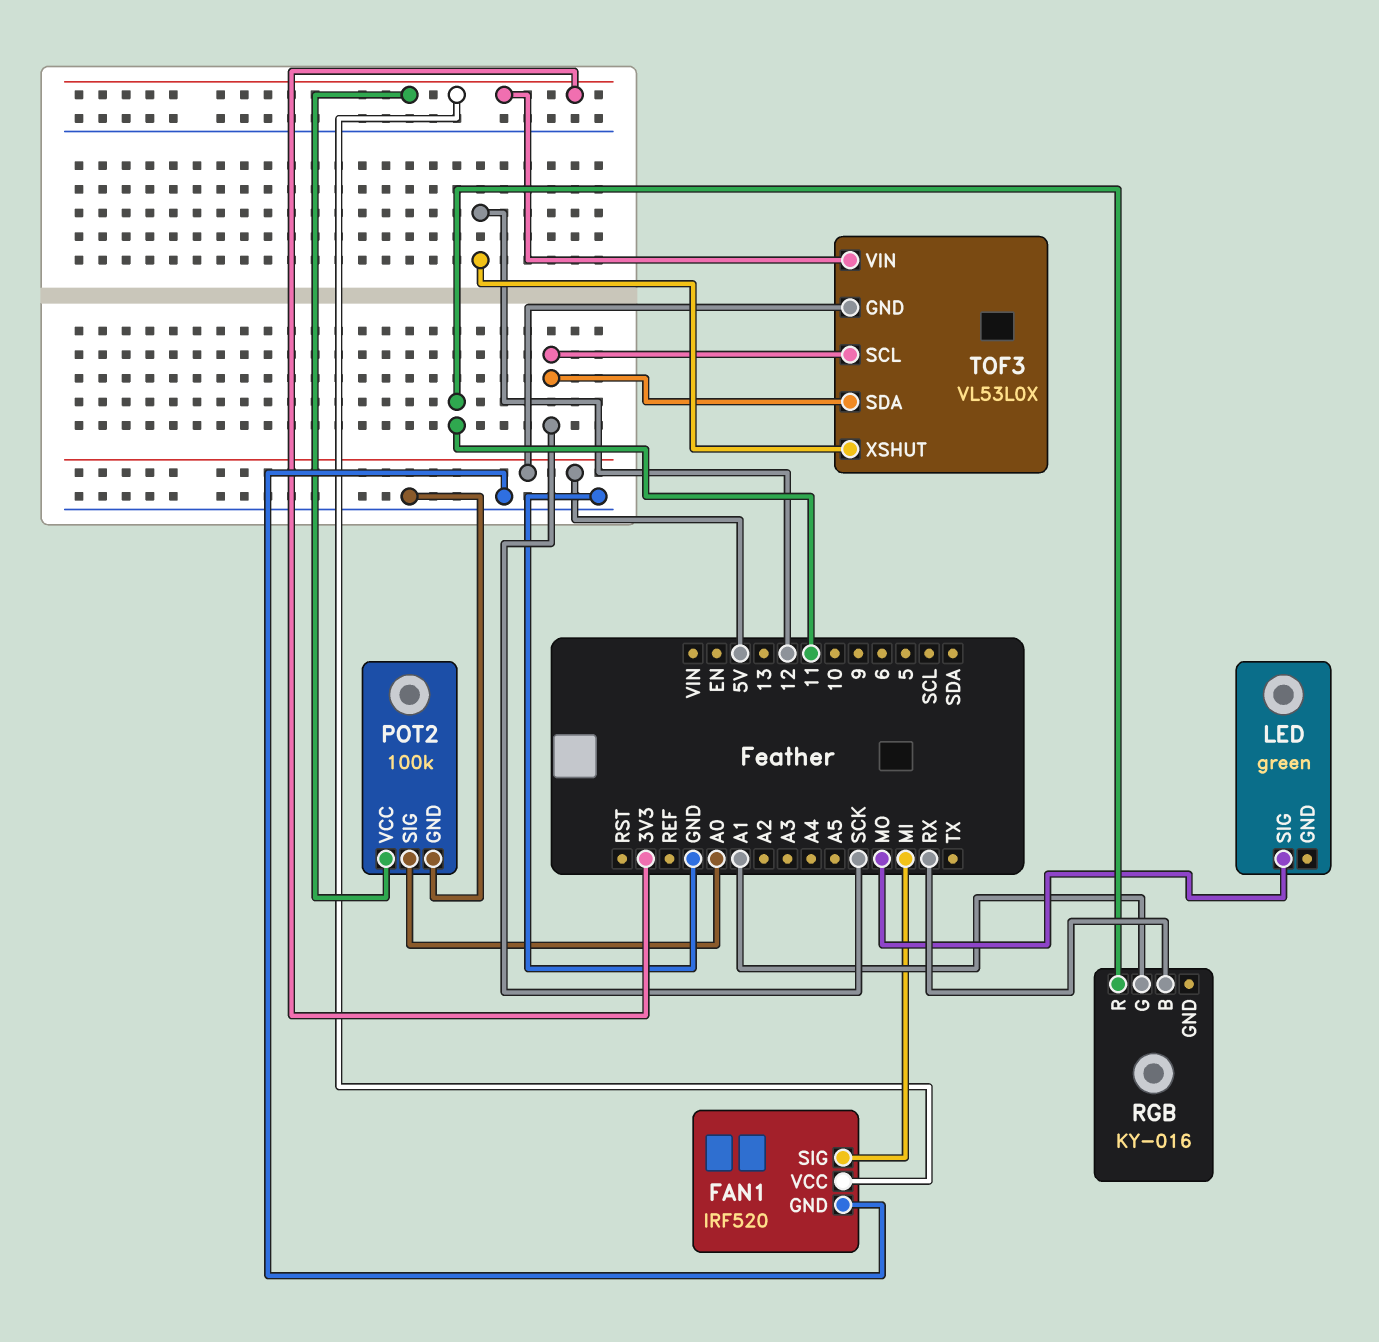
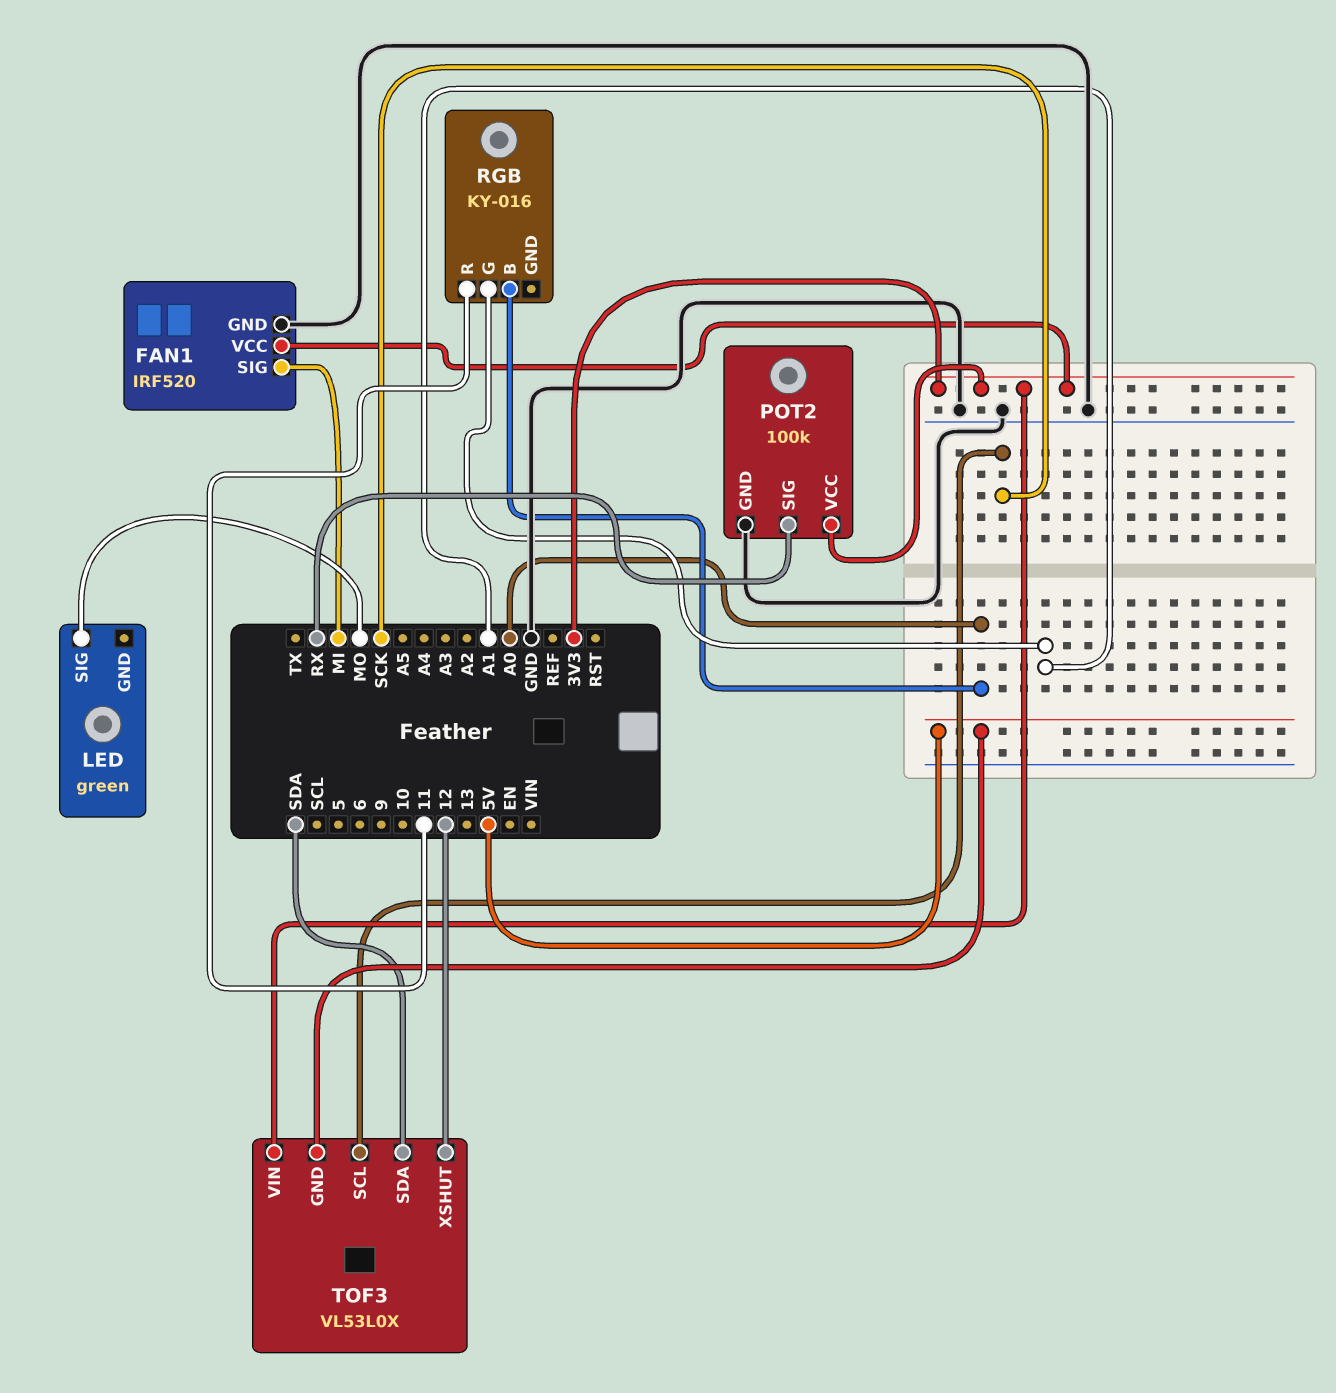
POT2 pin SIG: A0 -> RX
RGB pin B: RX -> A0
TOF3 pin SDA: SCK -> SDA

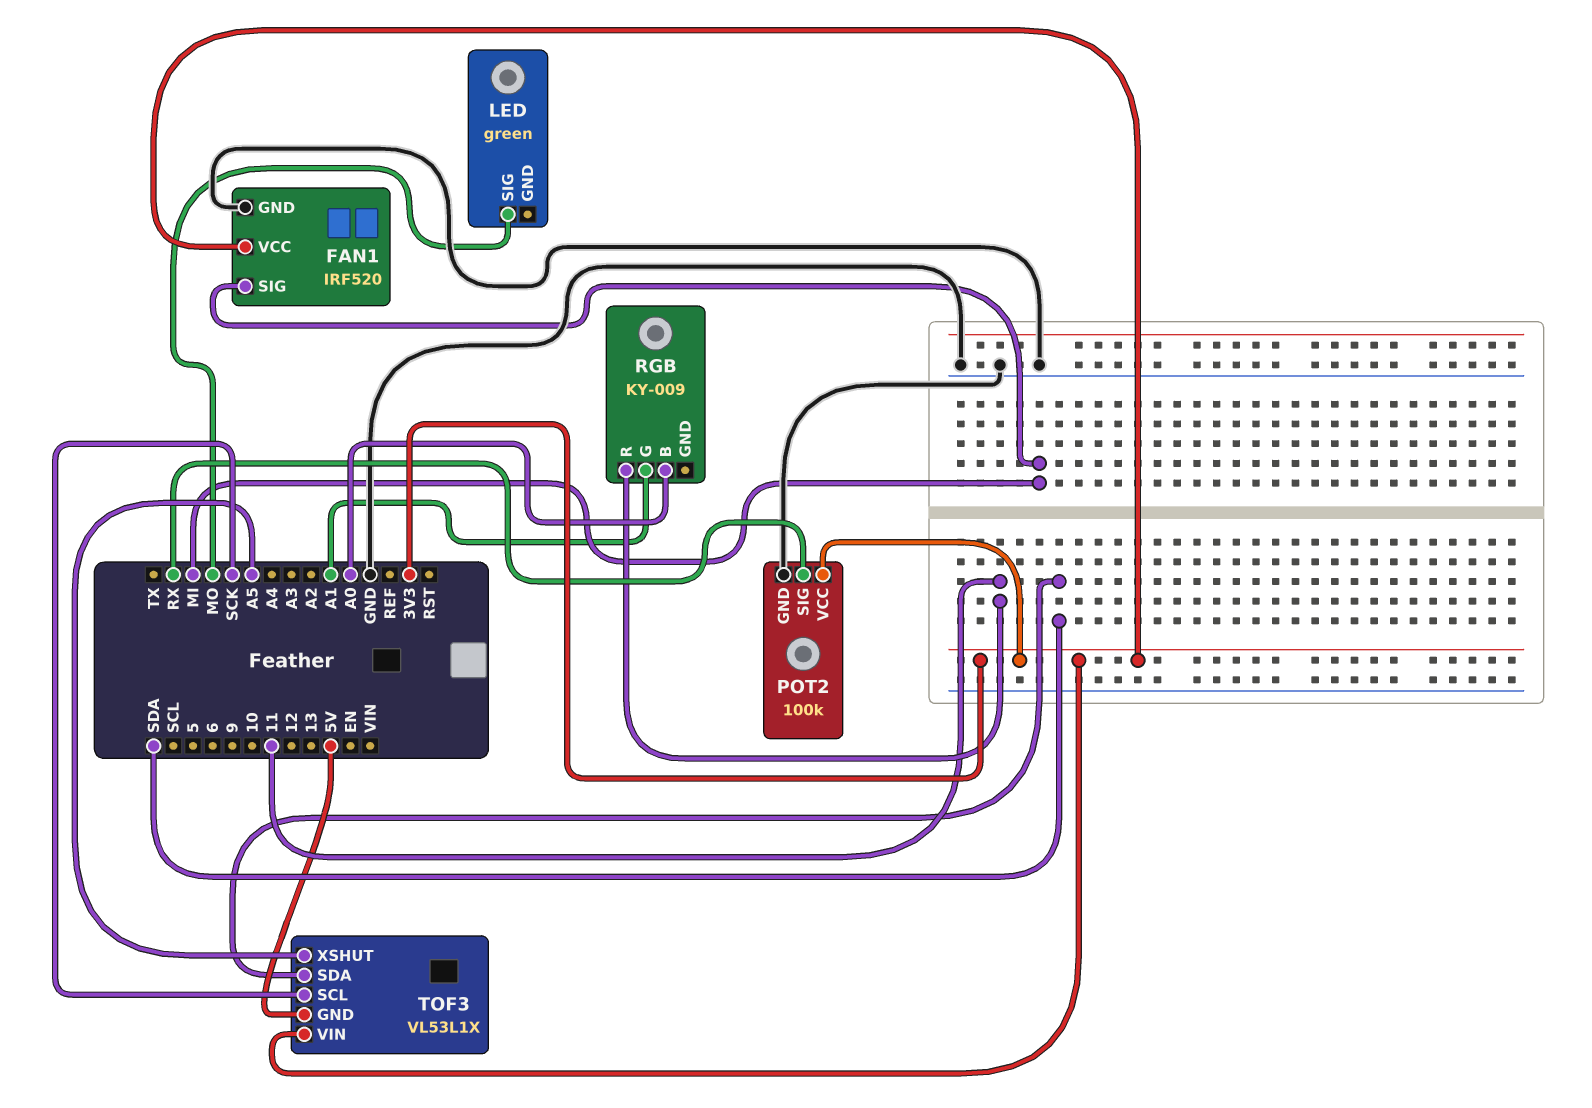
RGB: KY-016 -> KY-009
TOF3: VL53L0X -> VL53L1X
TOF3 pin XSHUT: 12 -> A5

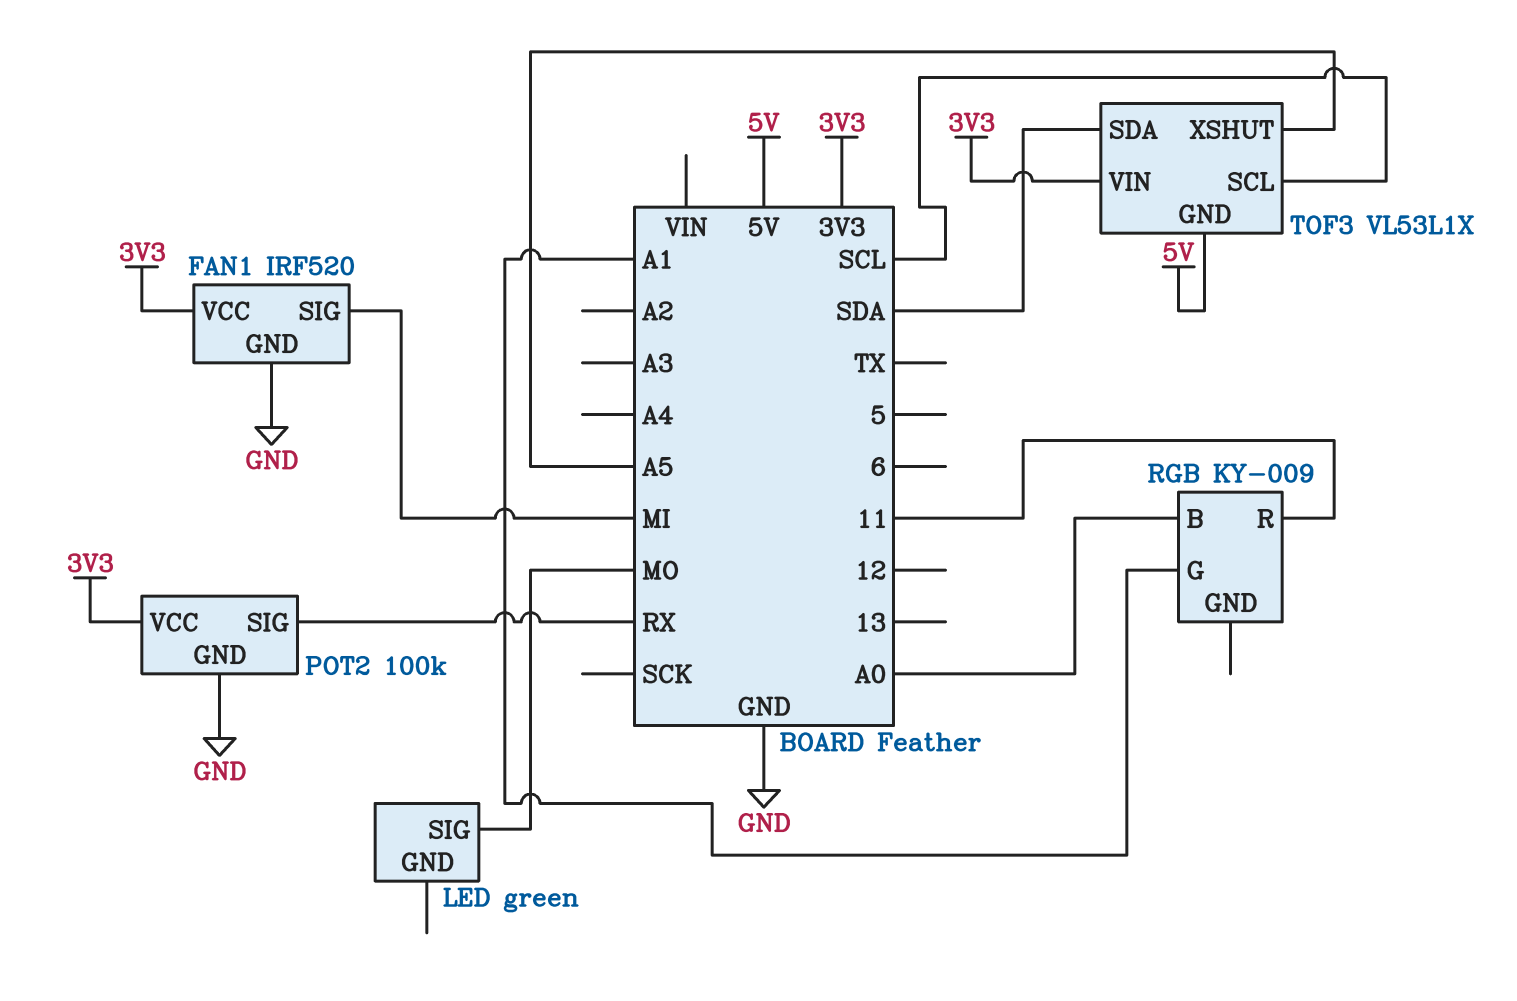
TOF3 pin SCL: SCK -> SCL

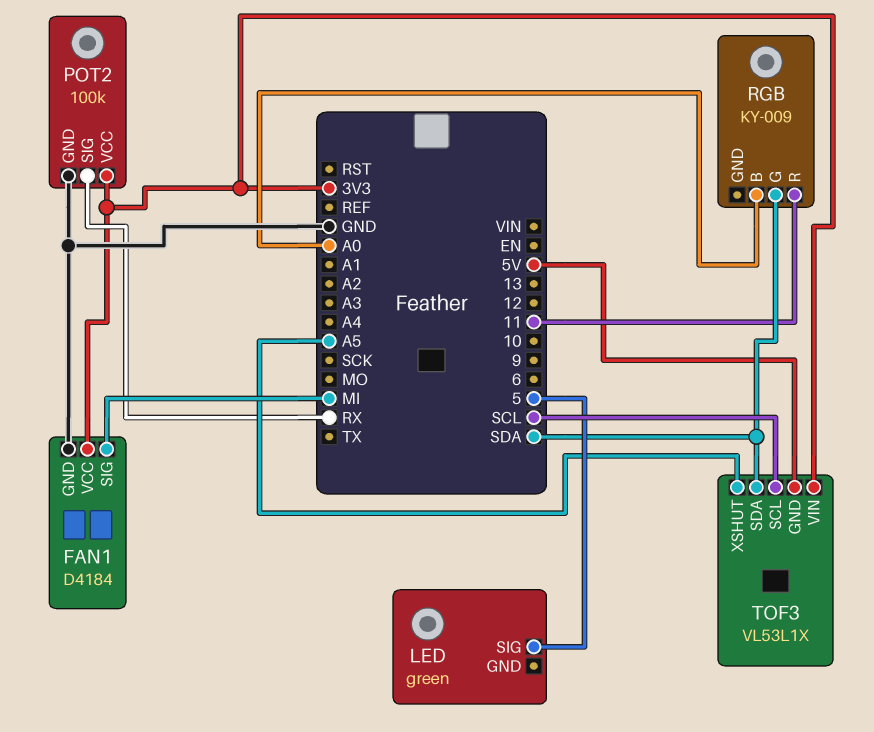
FAN1: IRF520 -> D4184
LED pin SIG: MO -> 5
RGB pin G: A1 -> SDA

